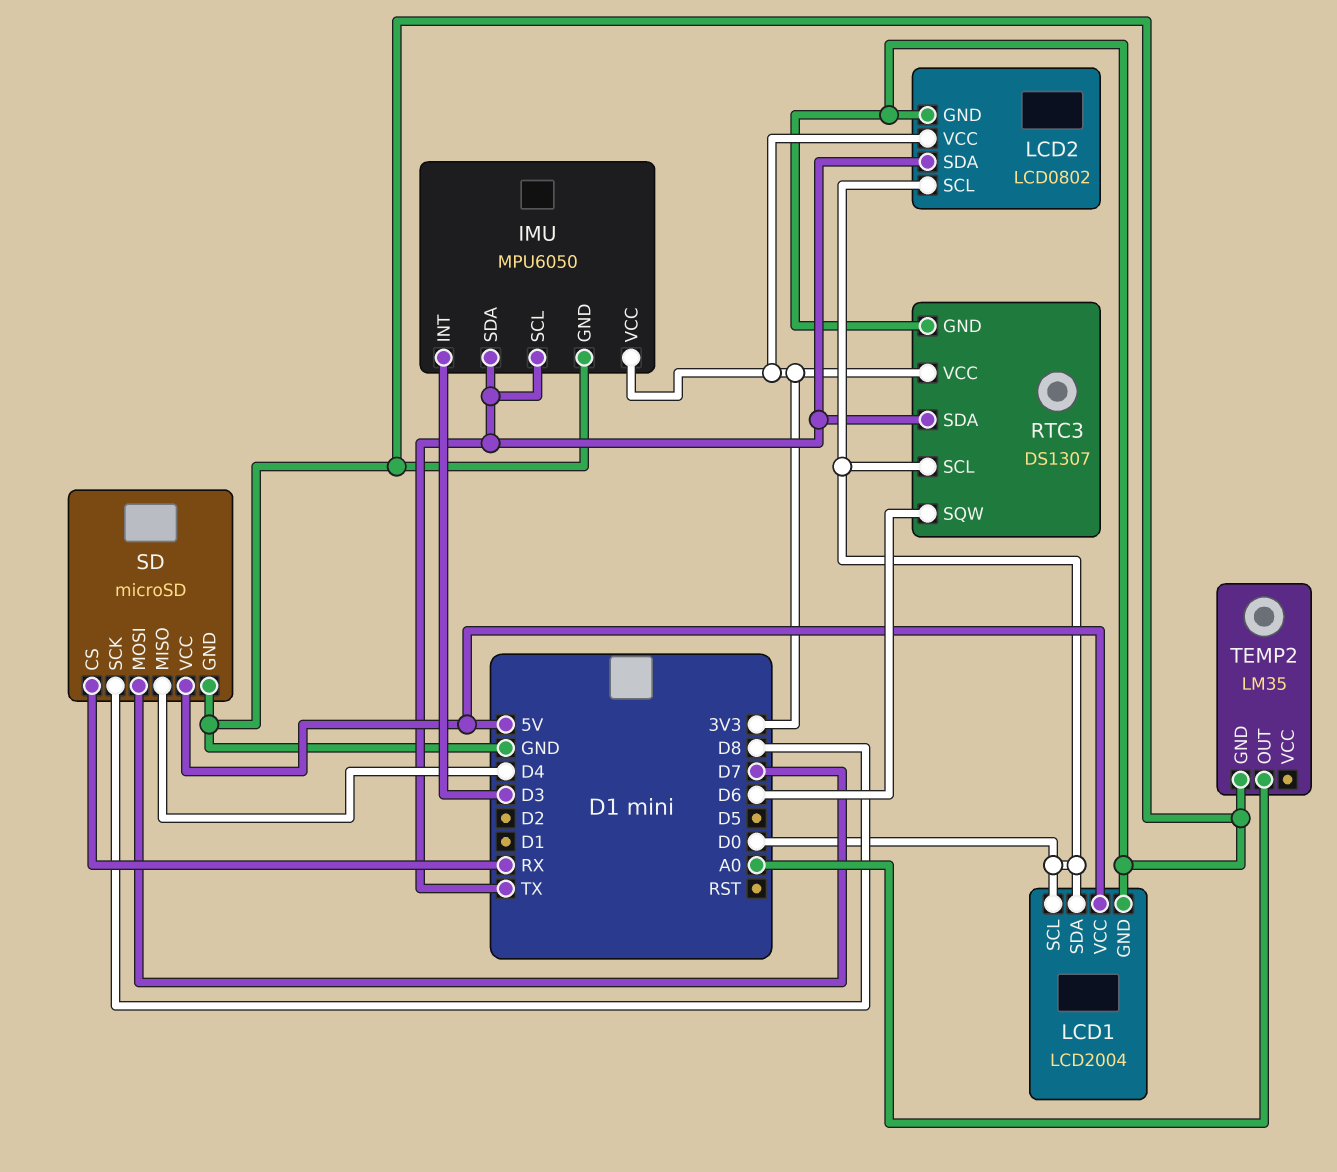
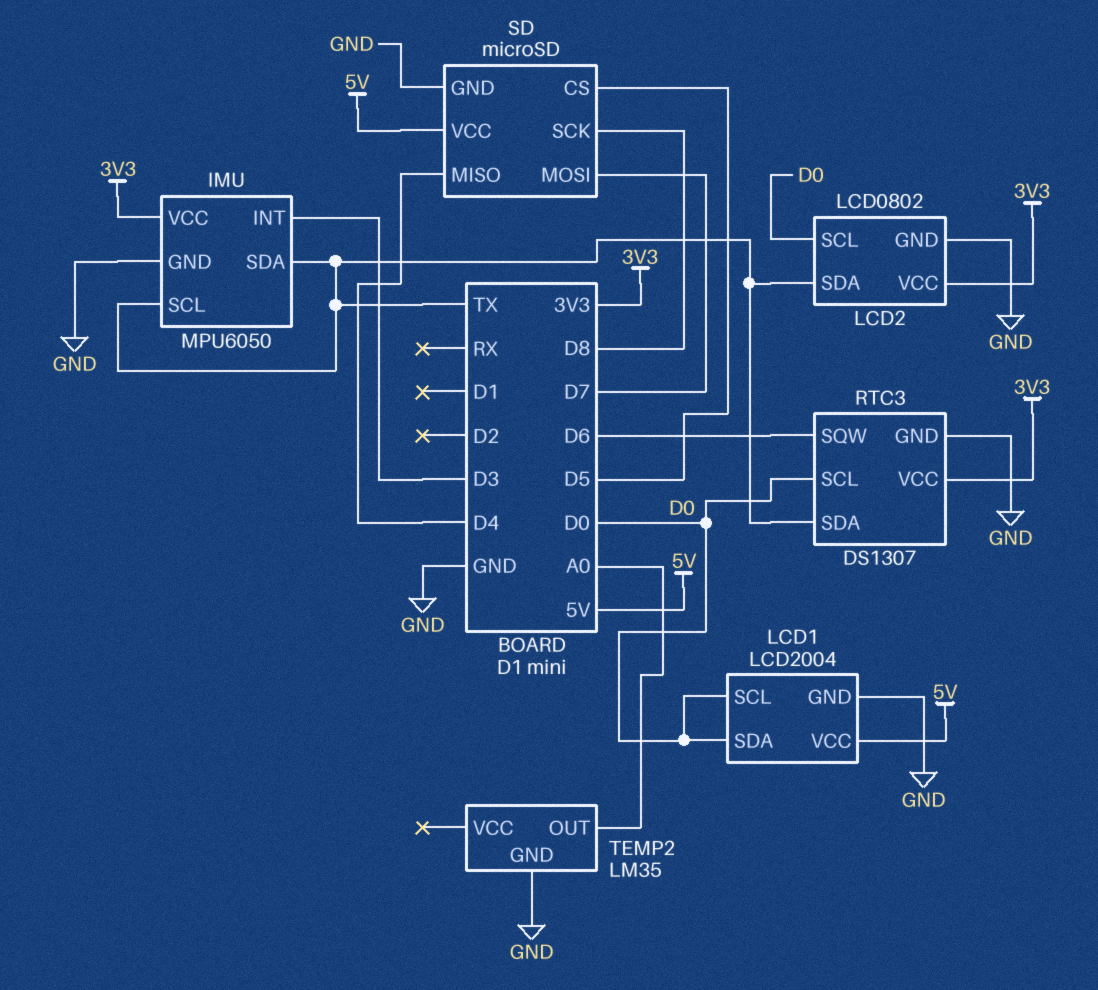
SD pin CS: RX -> D5

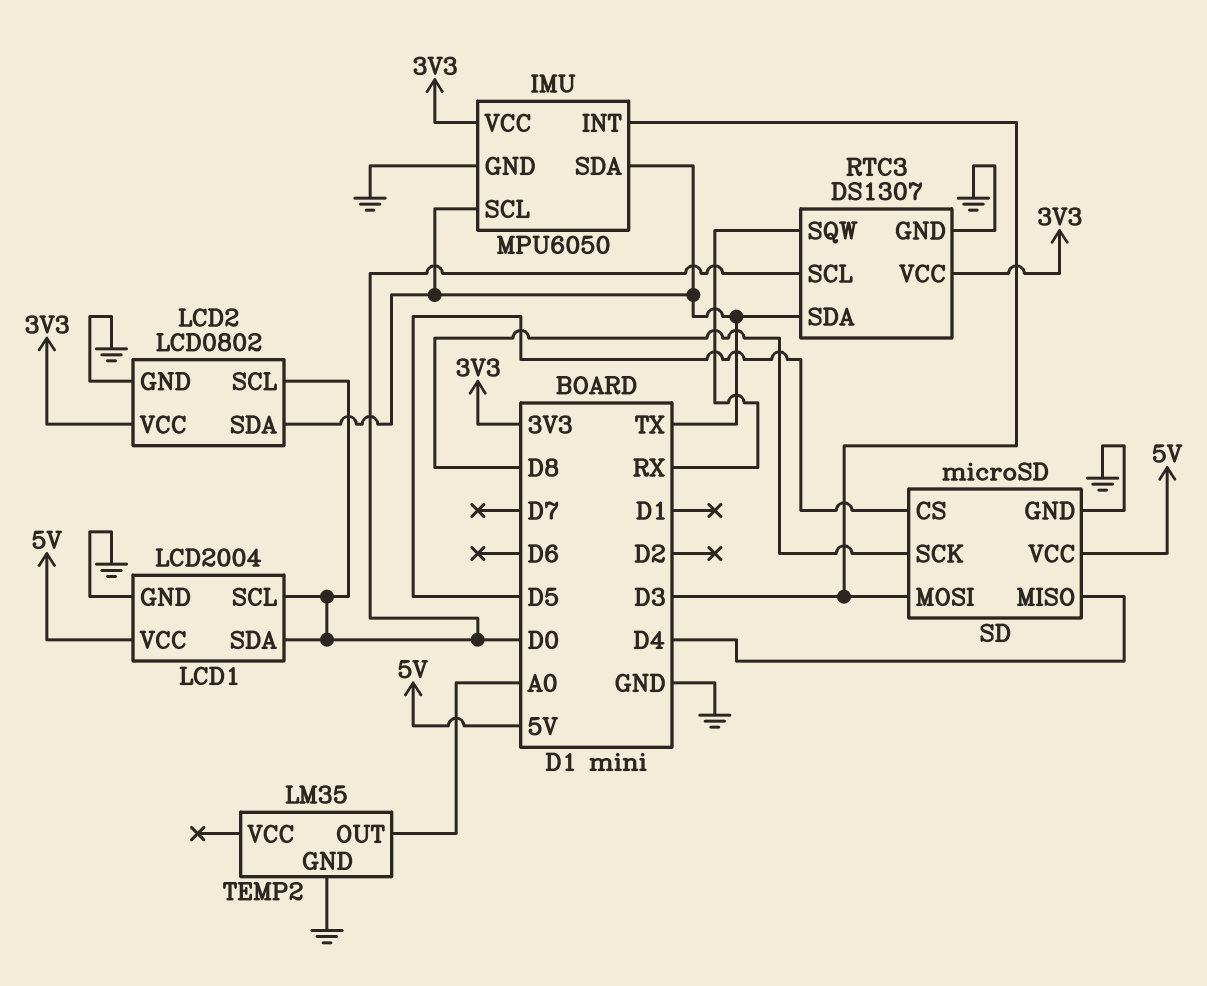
RTC3 pin SQW: D6 -> RX
SD pin MOSI: D7 -> D3

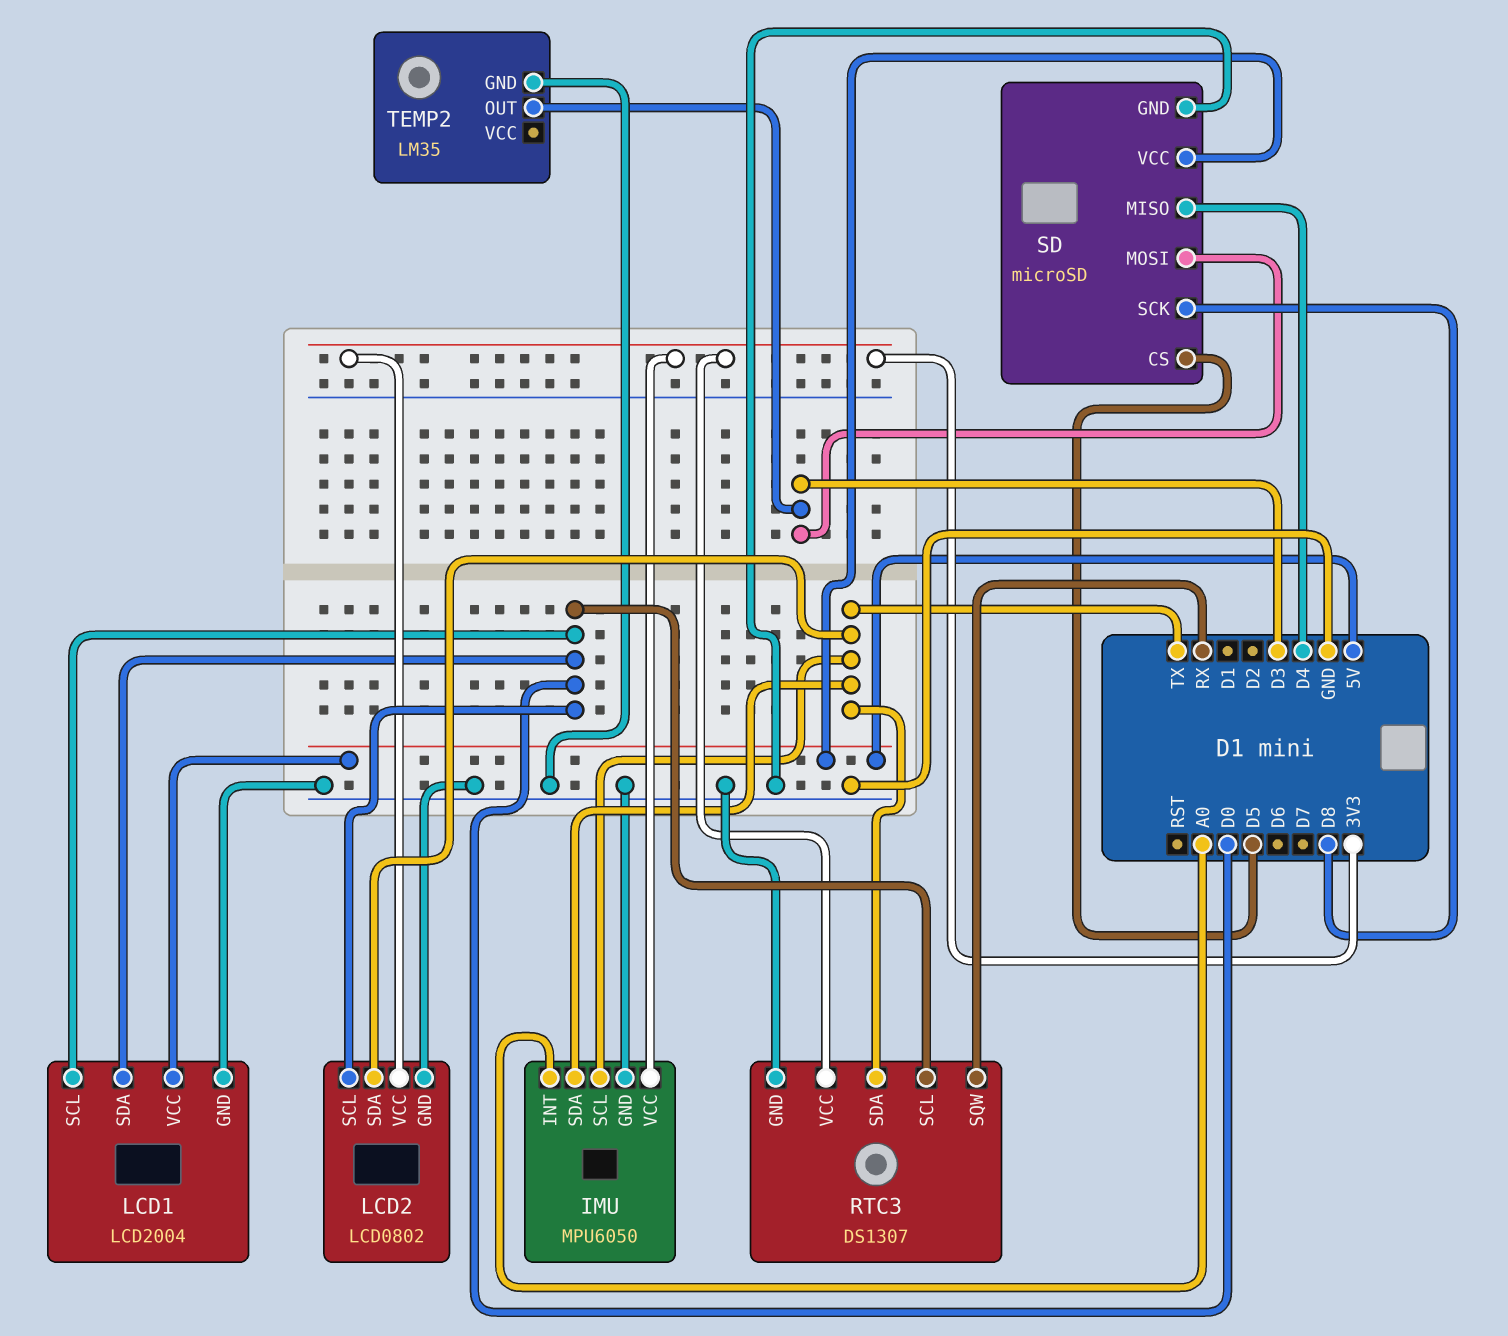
IMU pin INT: D3 -> A0
TEMP2 pin OUT: A0 -> D3

